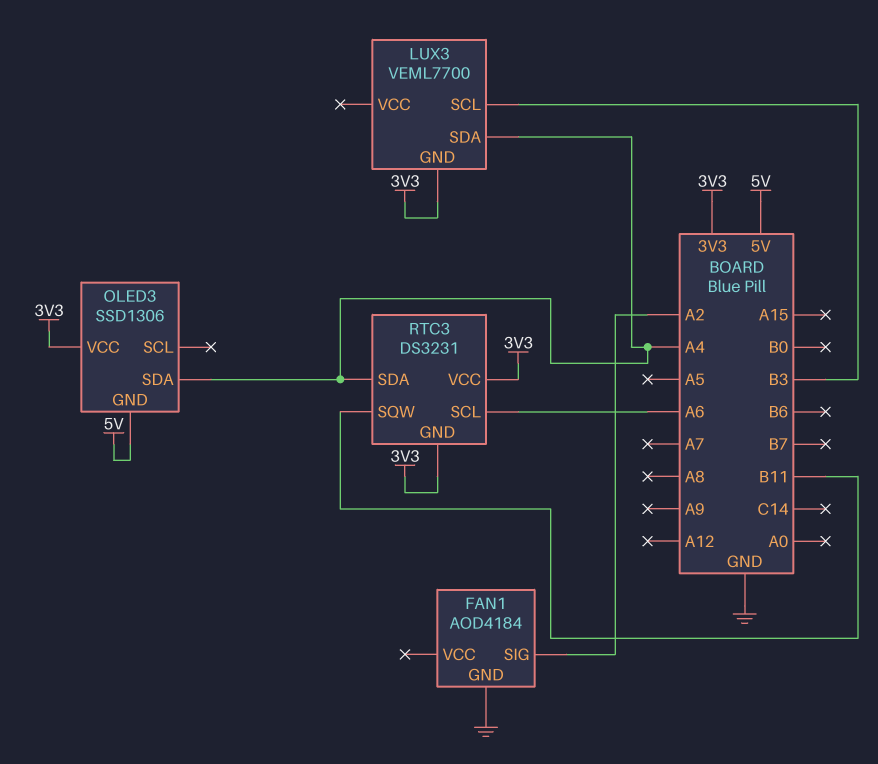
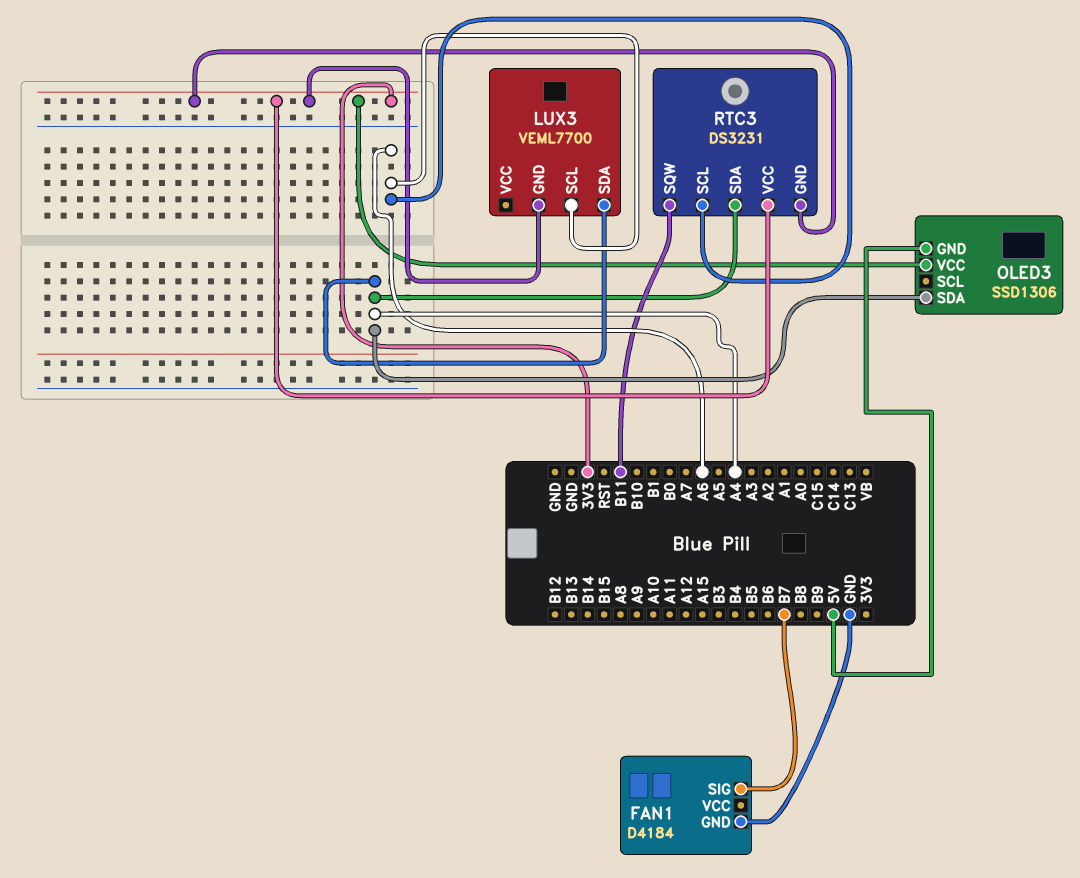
FAN1: AOD4184 -> D4184
FAN1 pin SIG: A2 -> B7
LUX3 pin SCL: B3 -> A6

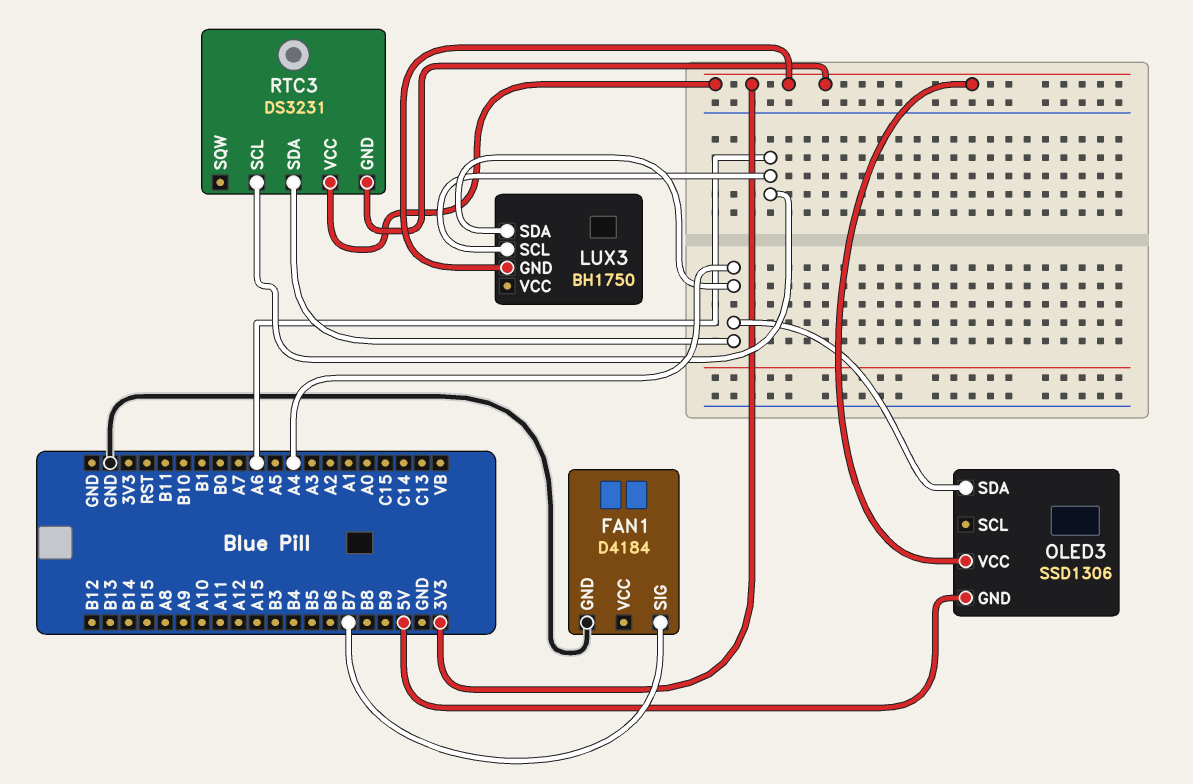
LUX3: VEML7700 -> BH1750
RTC3 pin SQW: B11 -> none

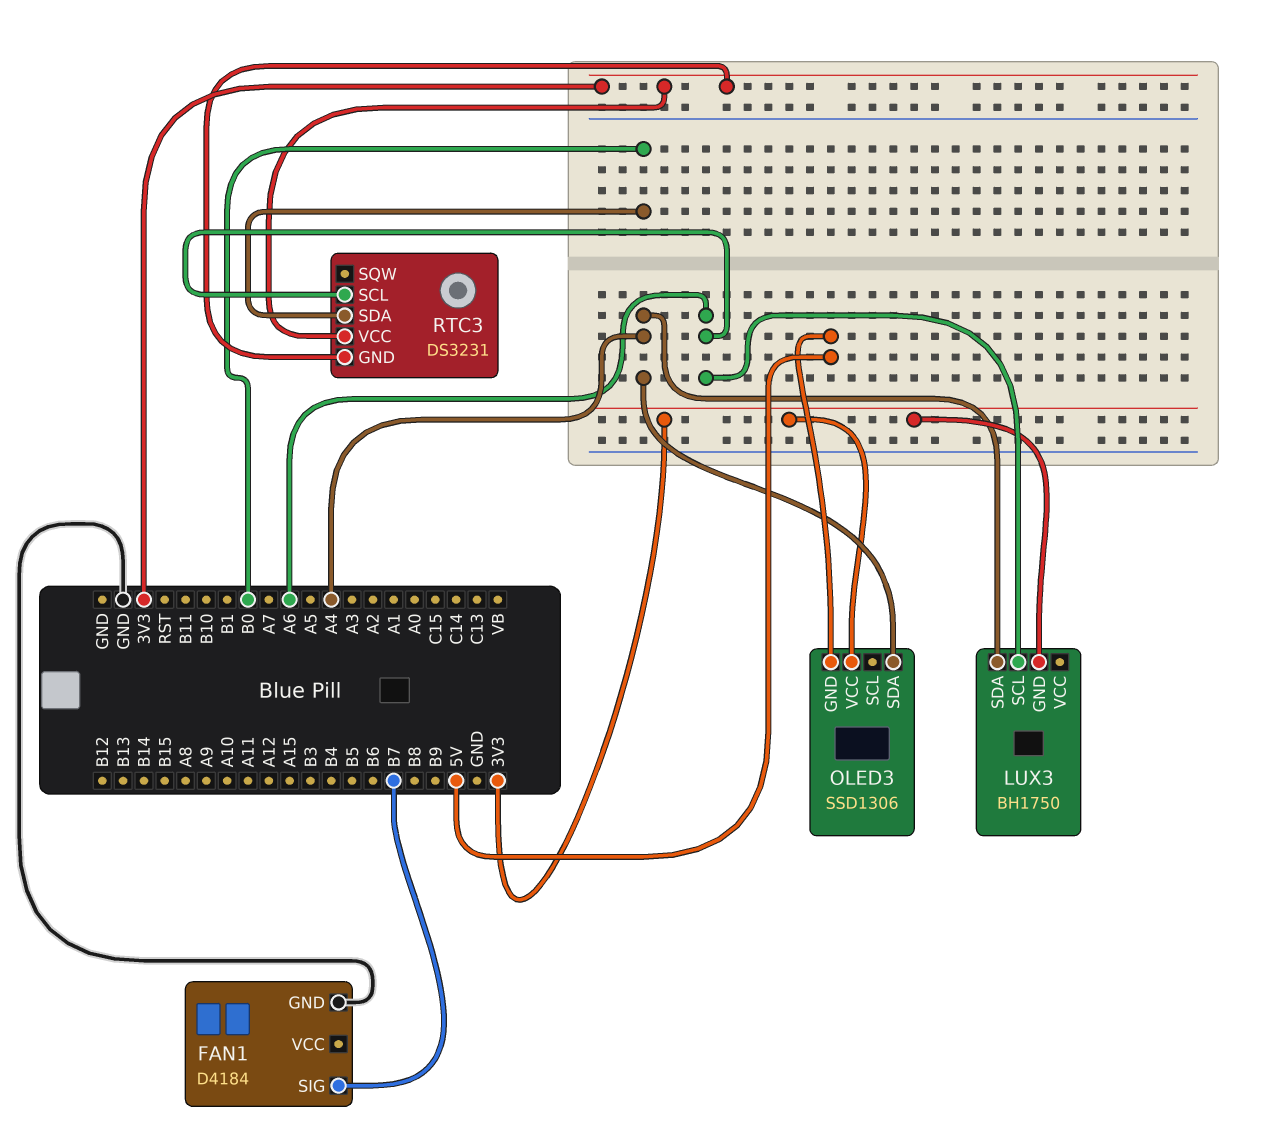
RTC3 pin SDA: A4 -> B0

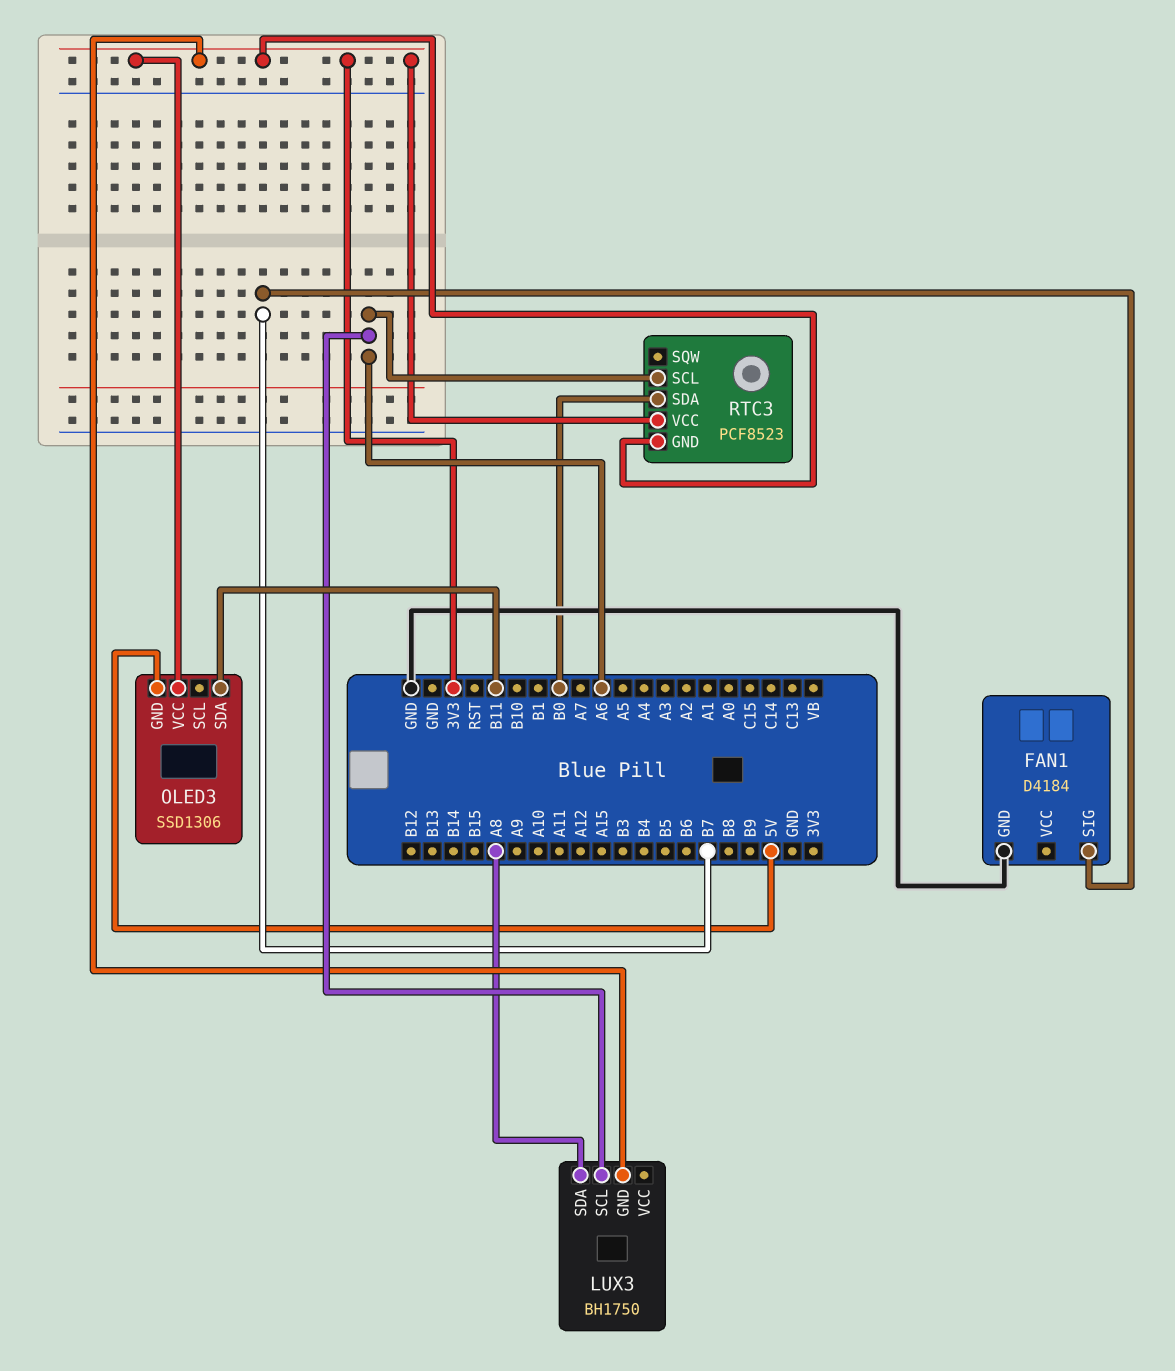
LUX3 pin SDA: A4 -> A8
OLED3 pin SDA: A4 -> B11
RTC3: DS3231 -> PCF8523

